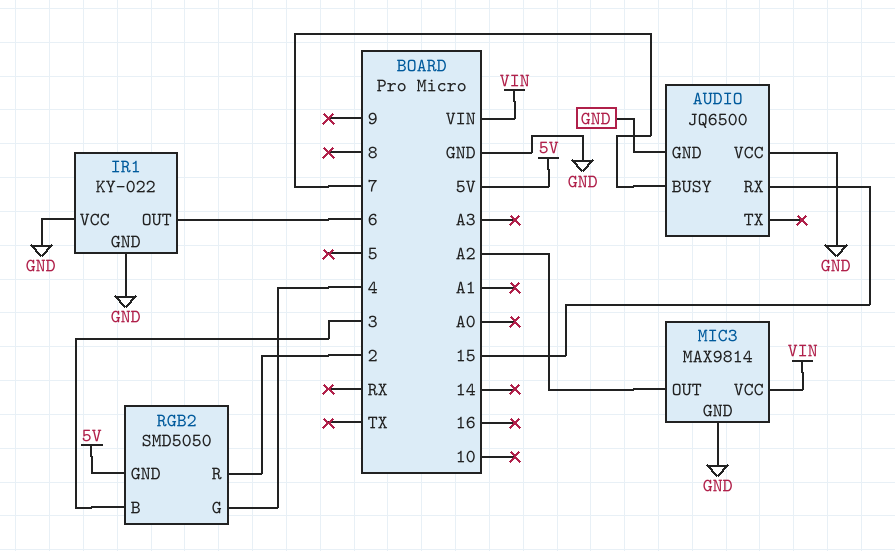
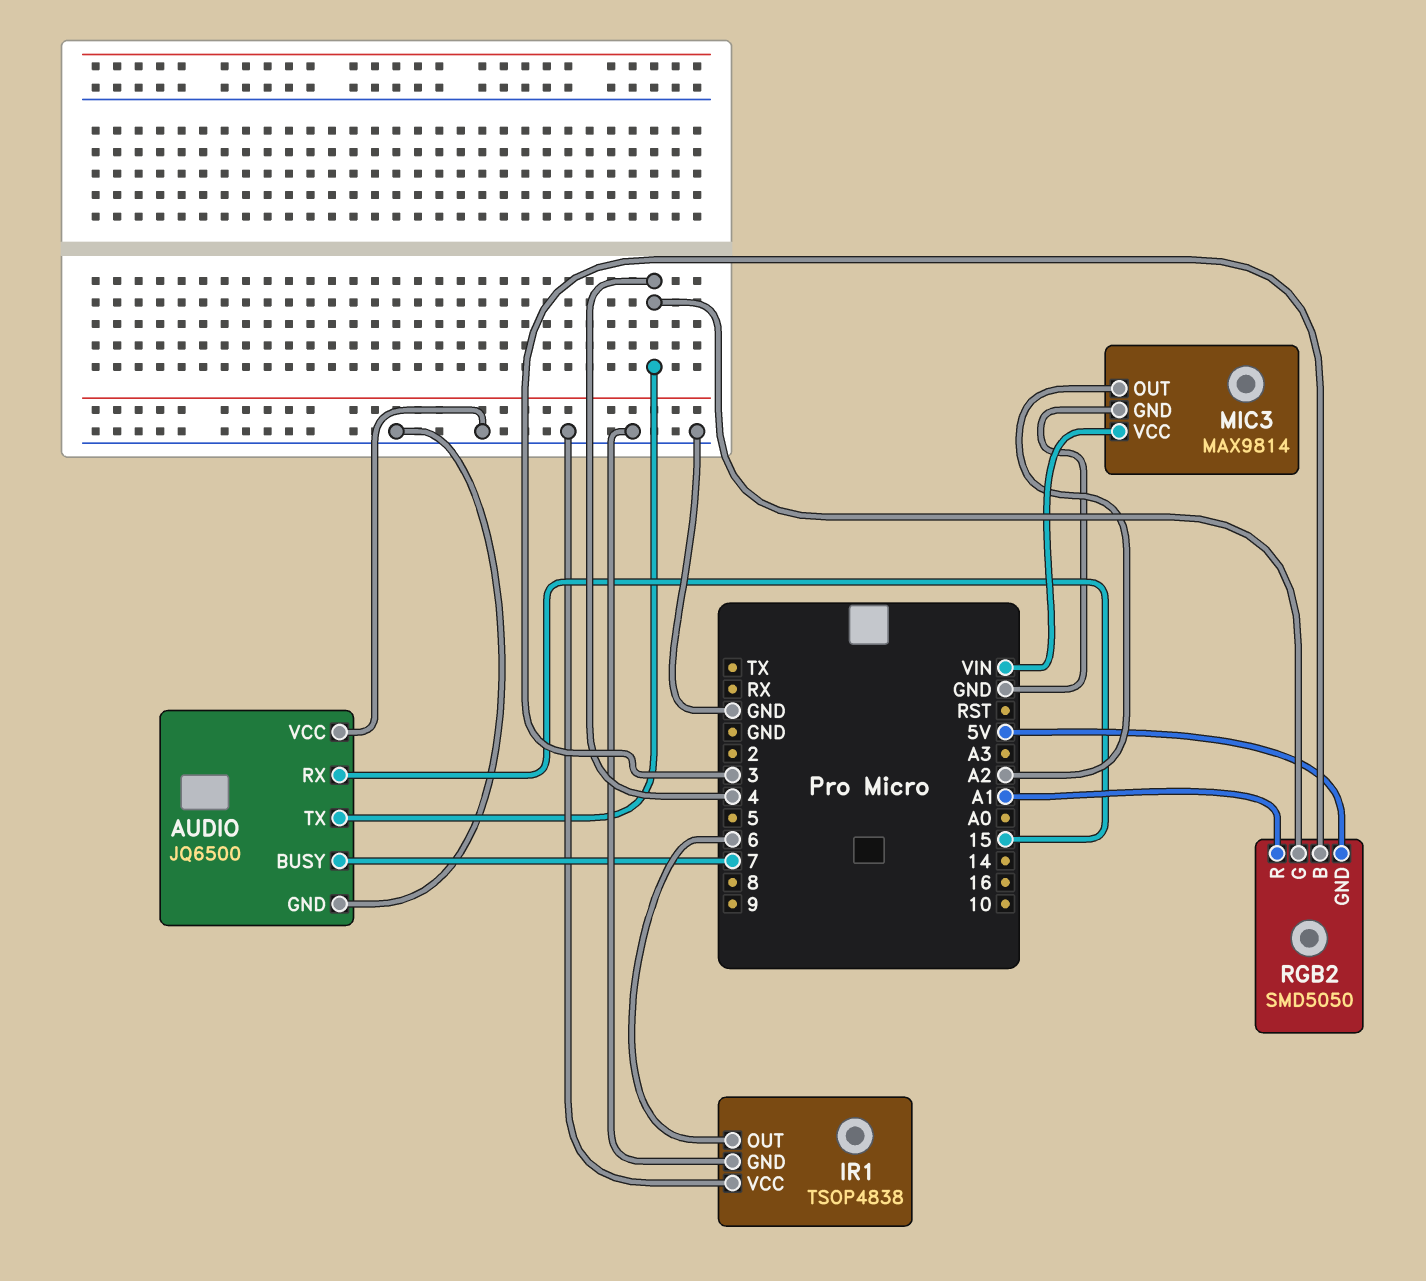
AUDIO pin TX: none -> 4
IR1: KY-022 -> TSOP4838
RGB2 pin R: 2 -> A1

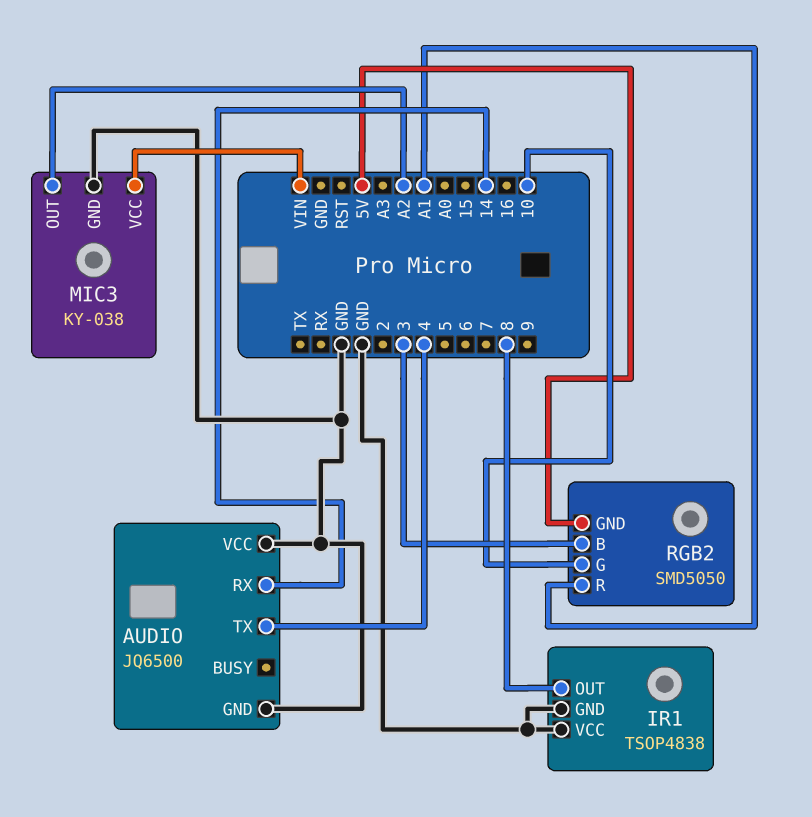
AUDIO pin BUSY: 7 -> none
AUDIO pin RX: 15 -> 14
IR1 pin OUT: 6 -> 8
MIC3: MAX9814 -> KY-038
RGB2 pin G: 4 -> 10

